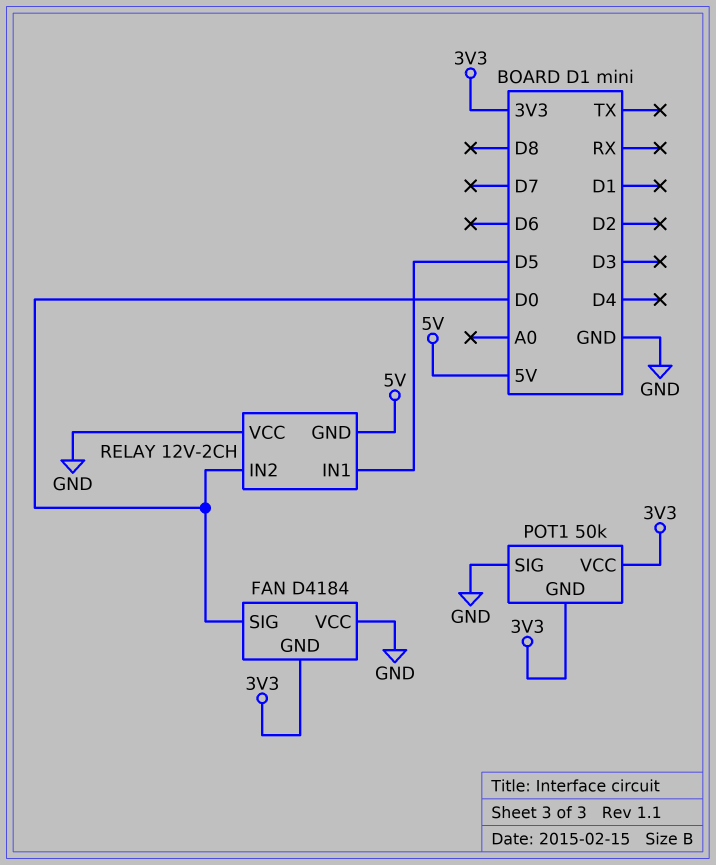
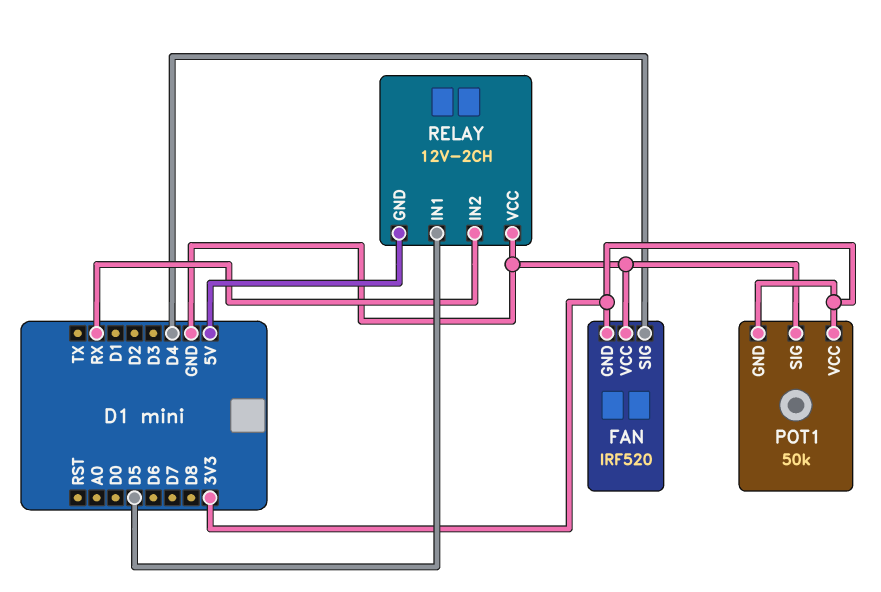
FAN: D4184 -> IRF520
FAN pin SIG: D0 -> D4
RELAY pin IN2: D0 -> RX

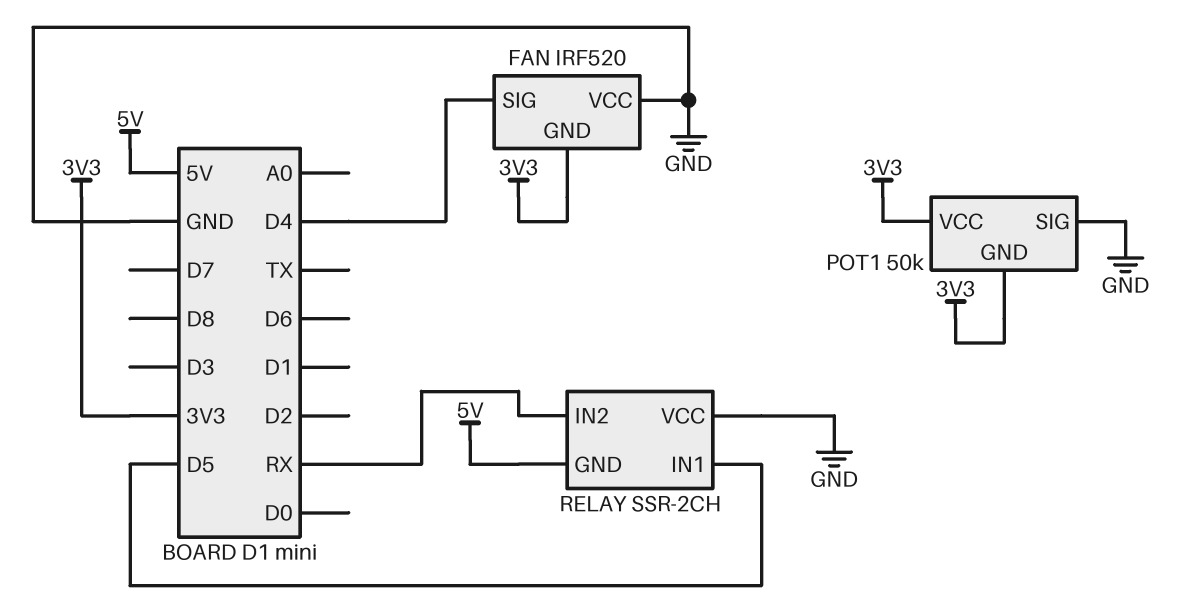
RELAY: 12V-2CH -> SSR-2CH

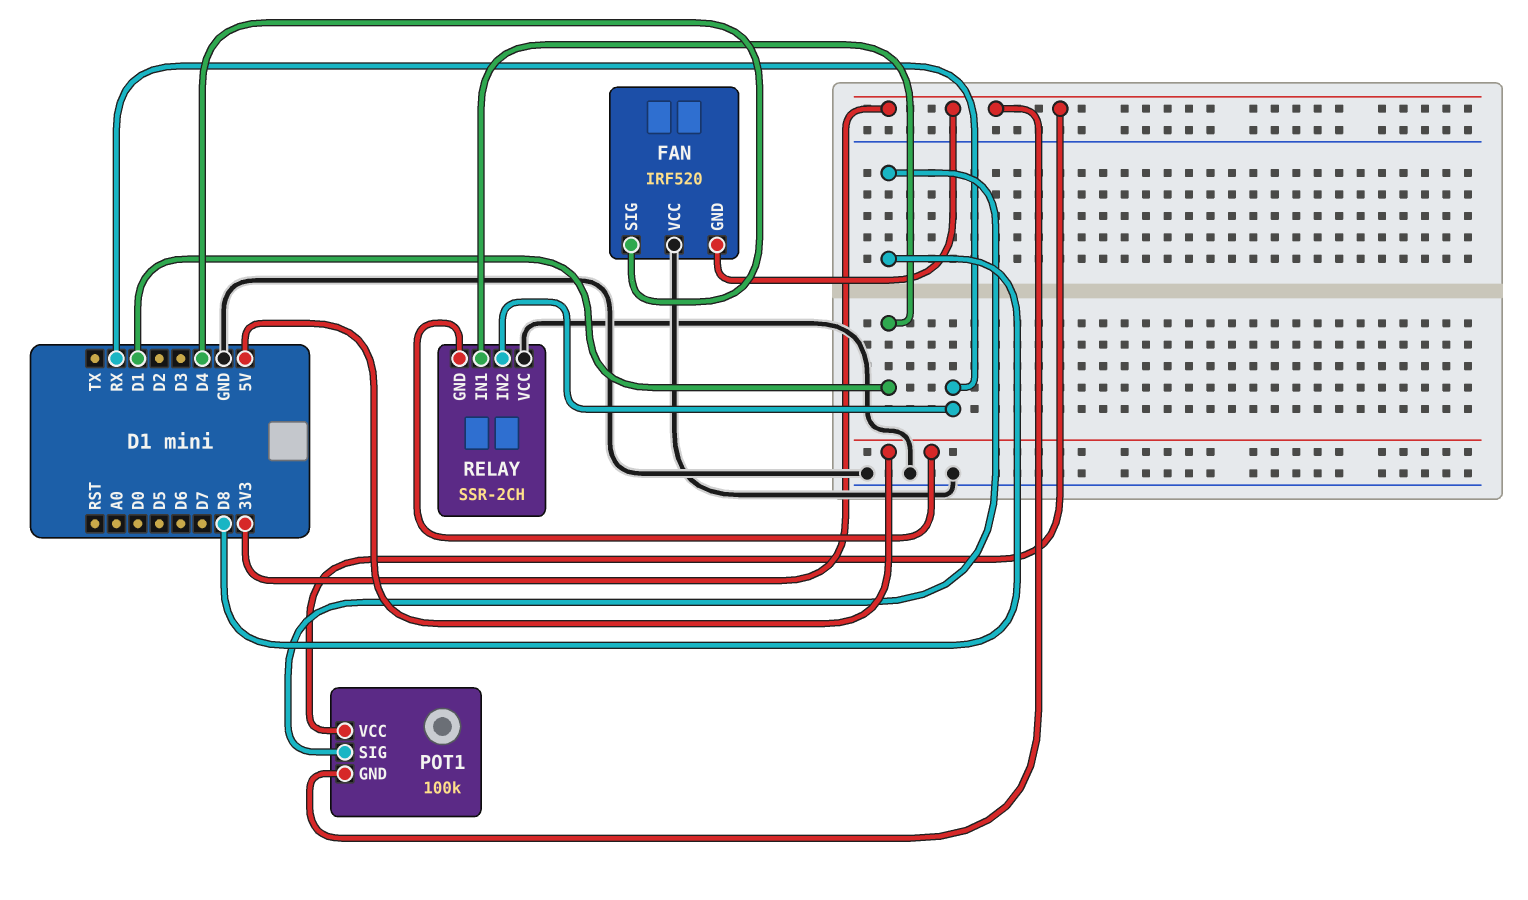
POT1: 50k -> 100k
POT1 pin SIG: GND -> D8
RELAY pin IN1: D5 -> D1

